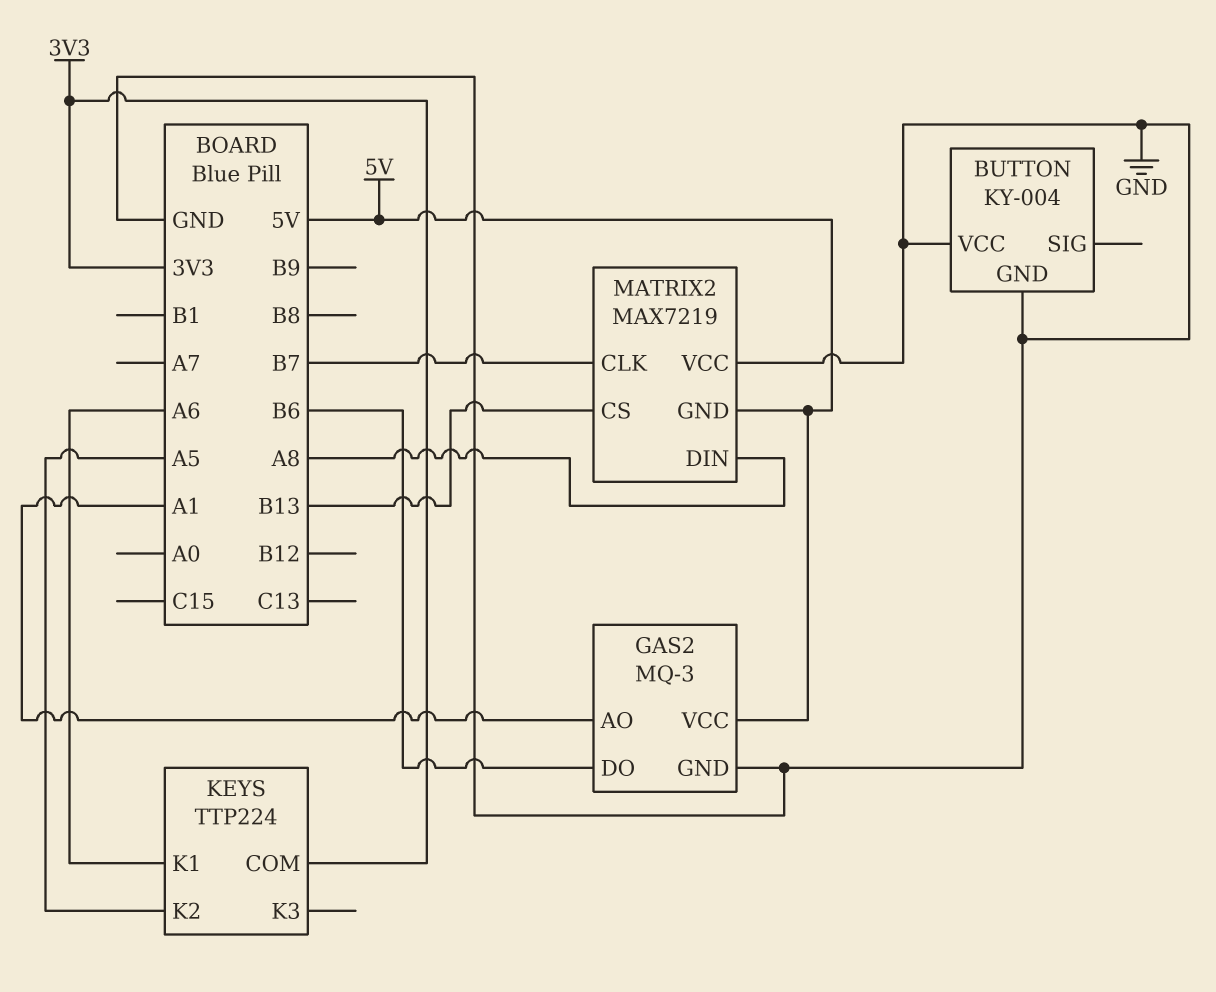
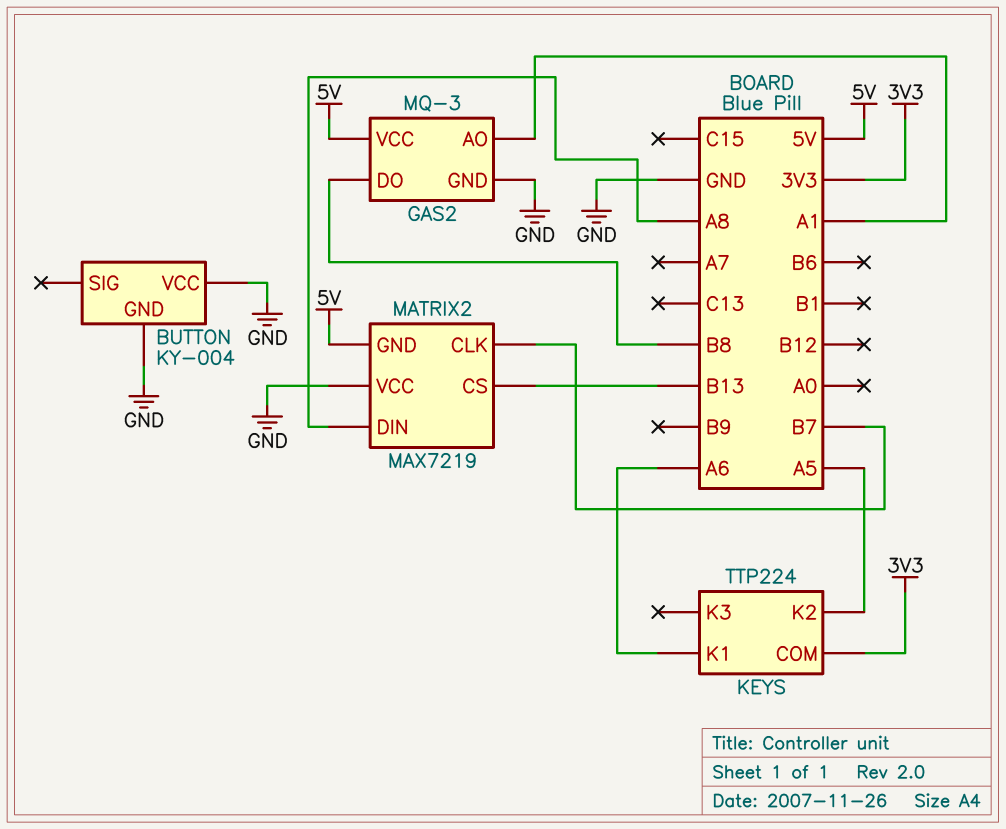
GAS2 pin DO: B6 -> B8

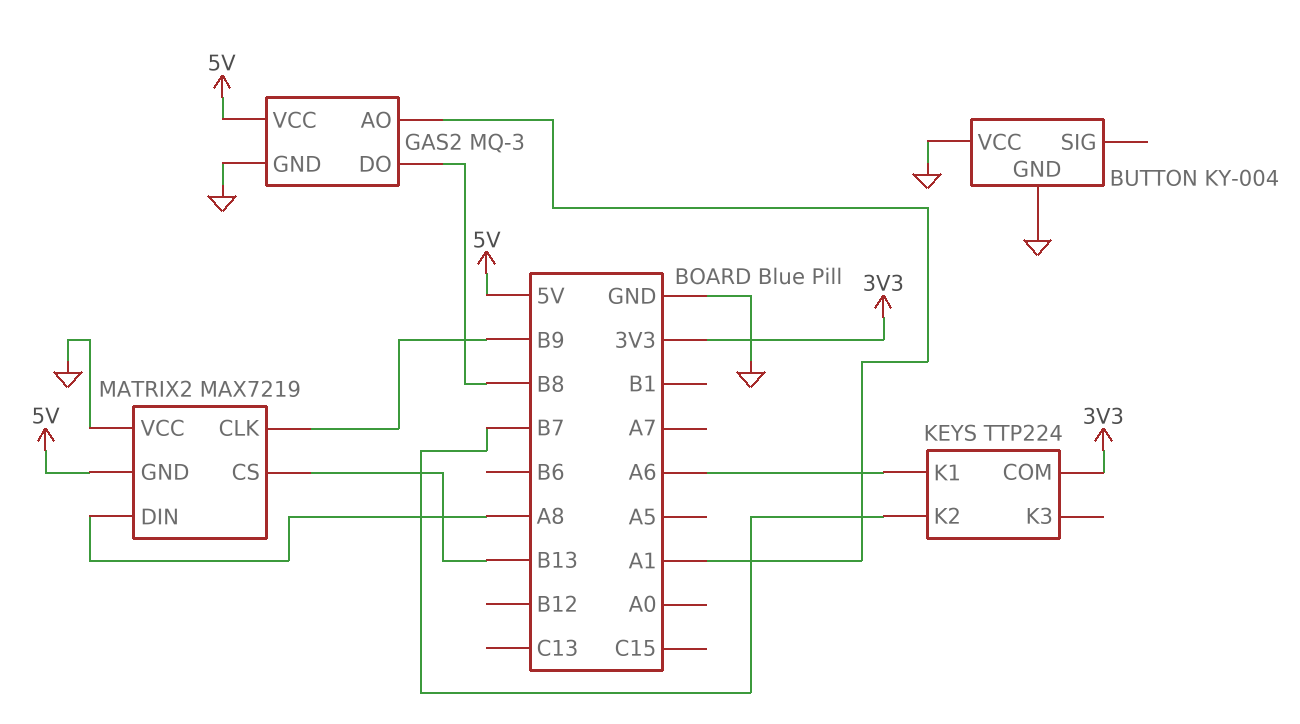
KEYS pin K2: A5 -> B7
MATRIX2 pin CLK: B7 -> B9

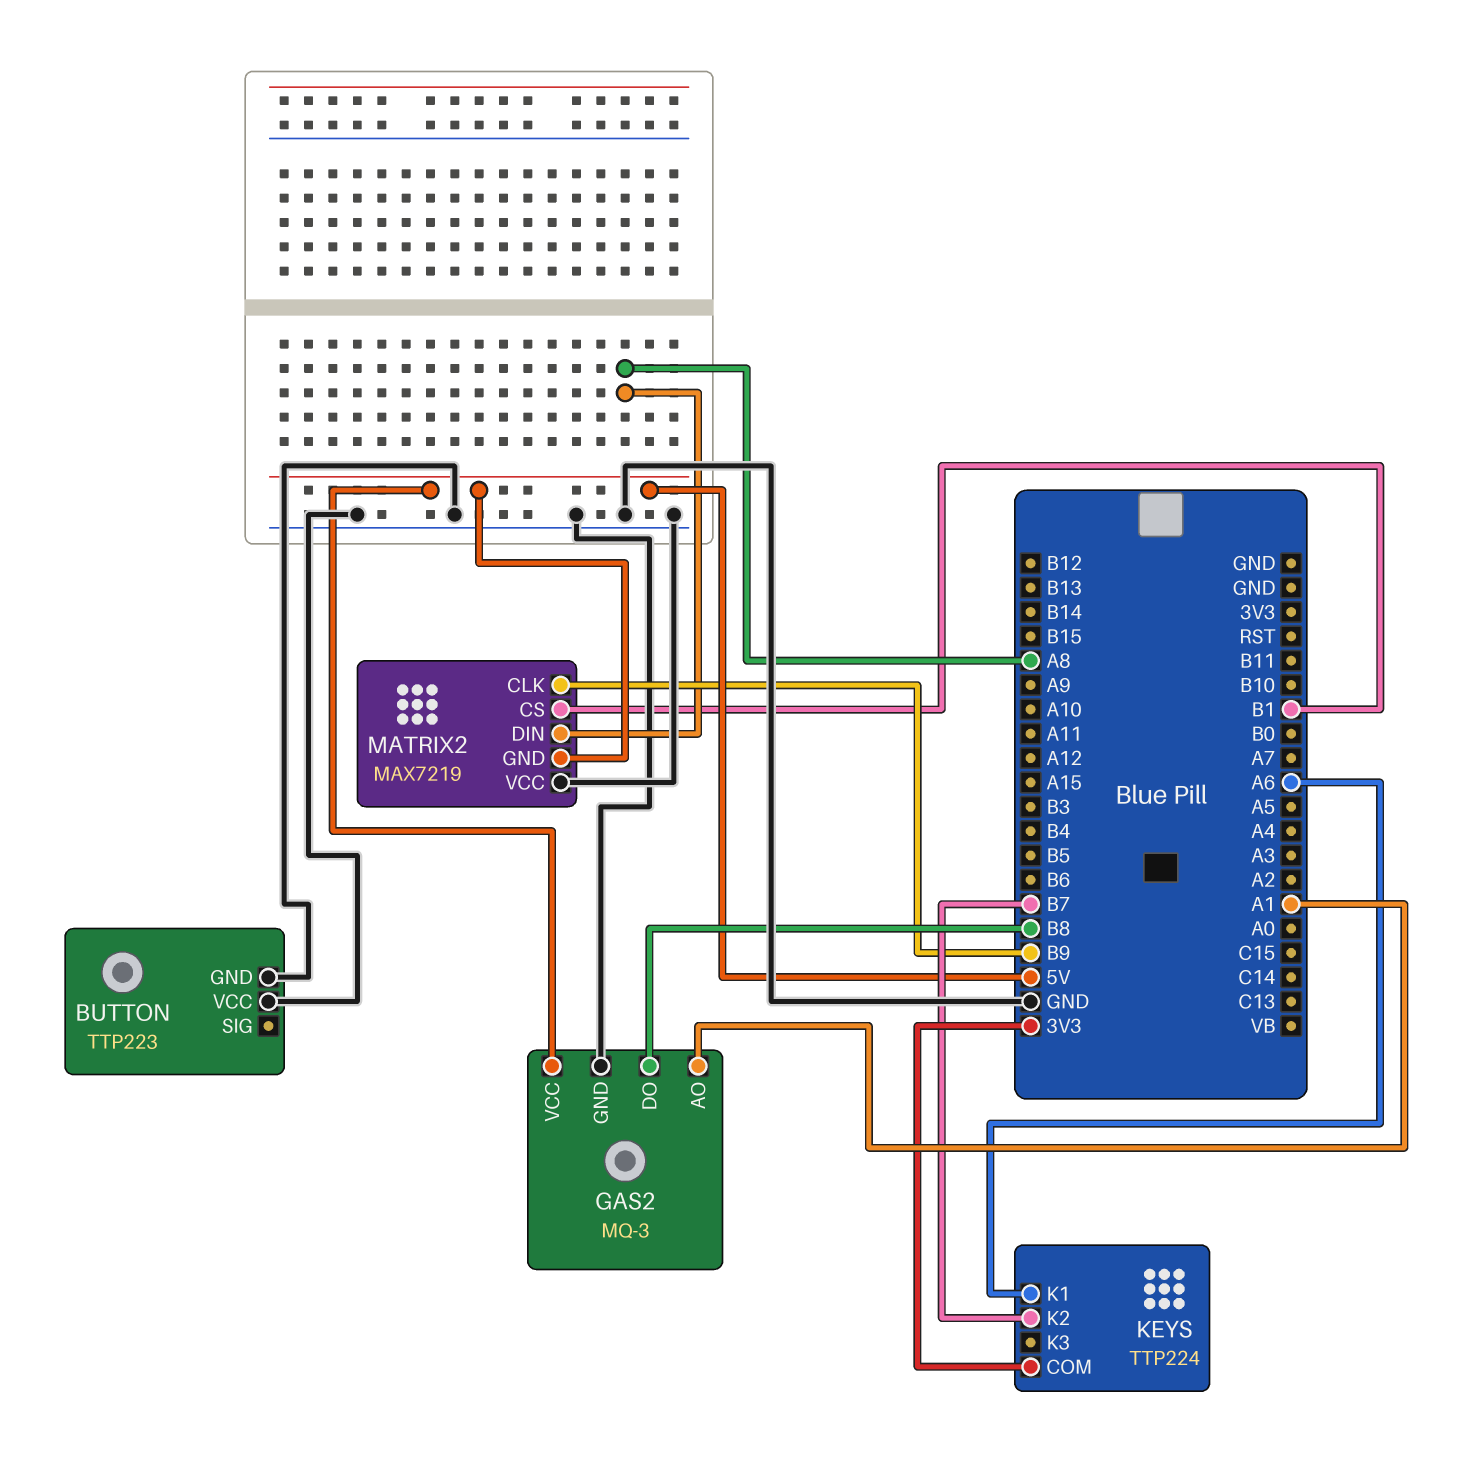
BUTTON: KY-004 -> TTP223
MATRIX2 pin CS: B13 -> B1

